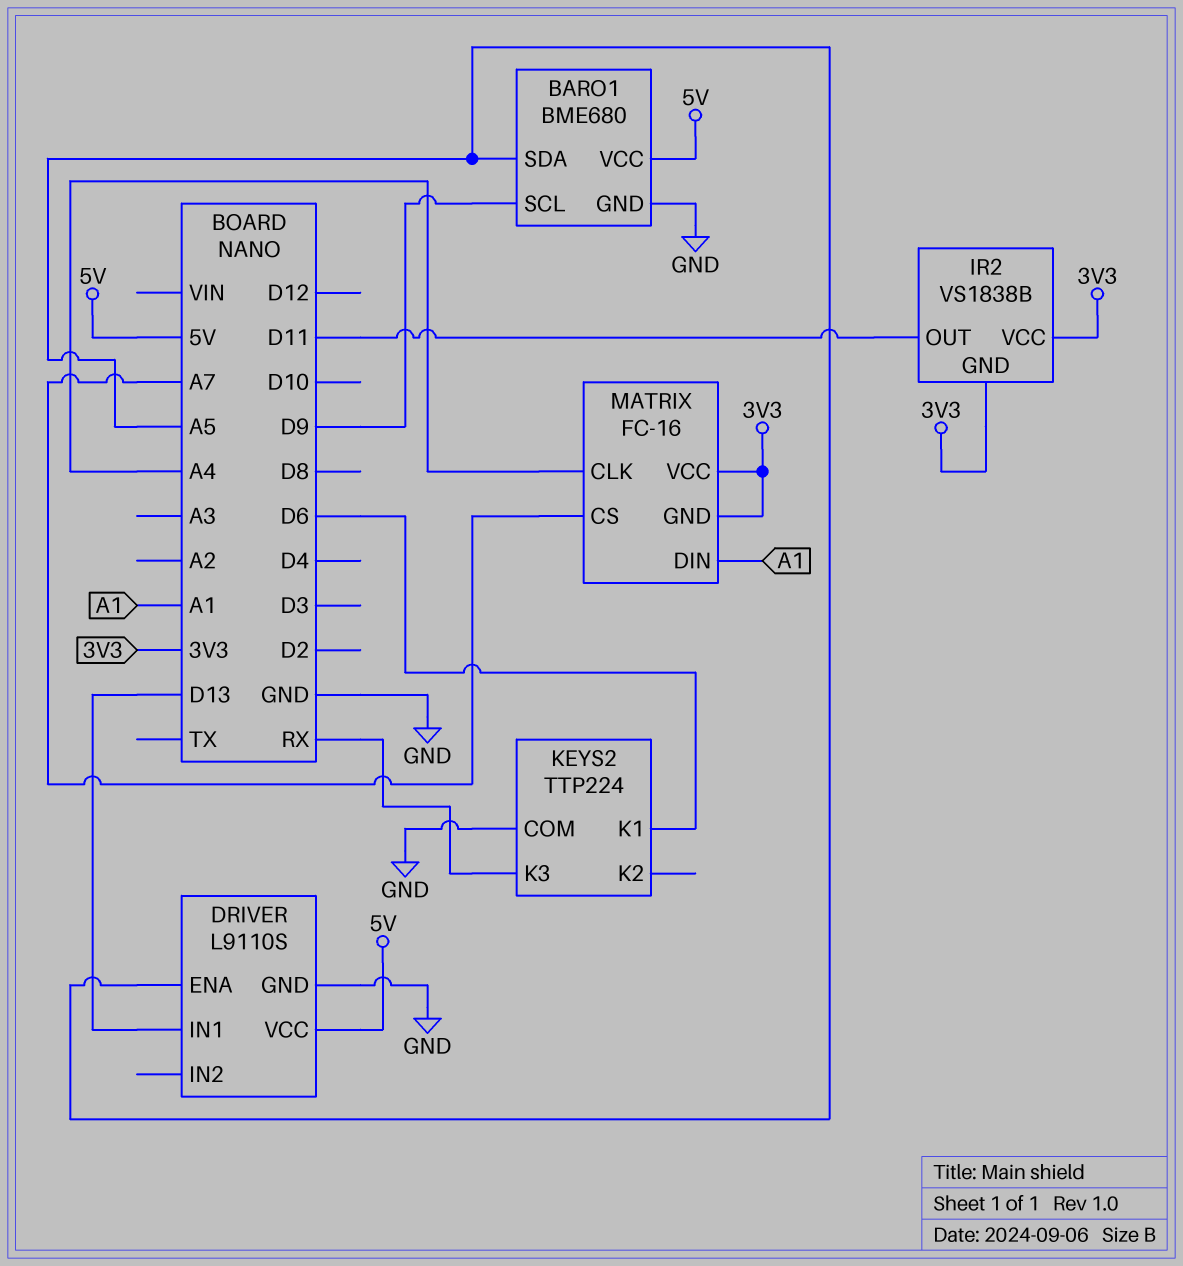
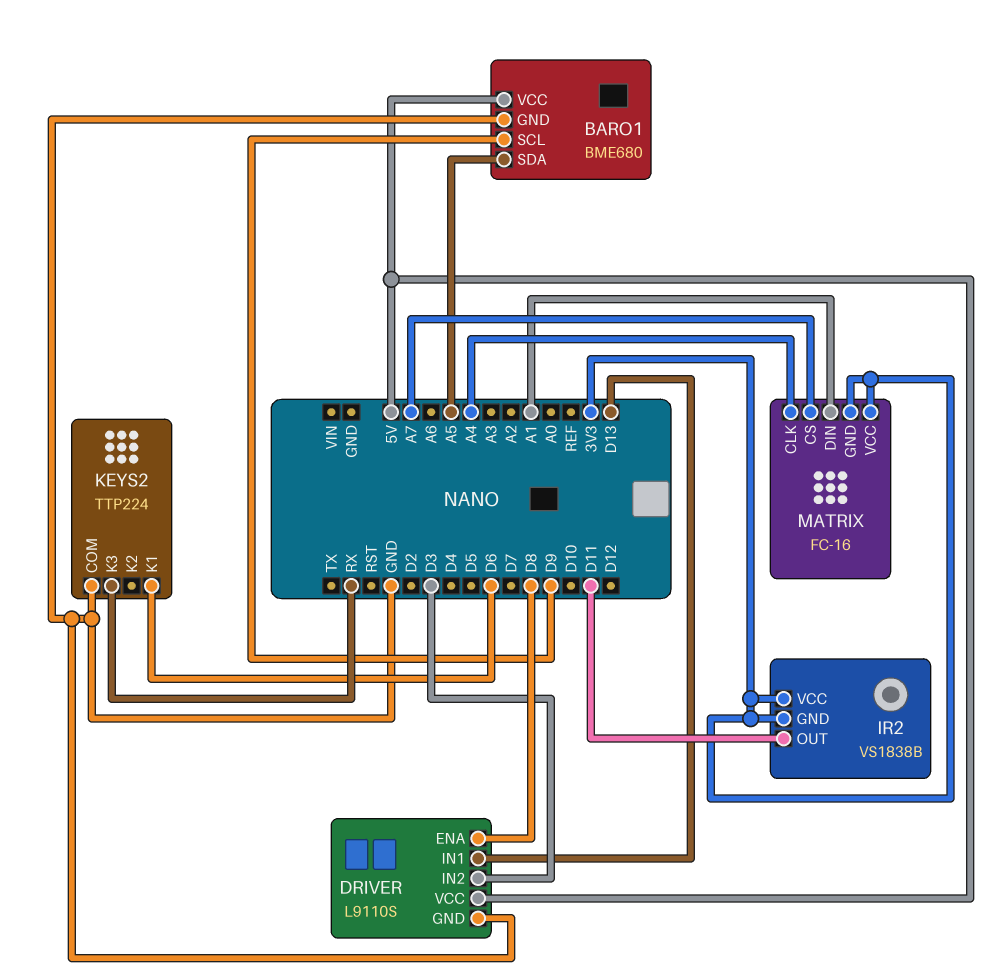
DRIVER pin ENA: A5 -> D8
DRIVER pin IN2: none -> D3

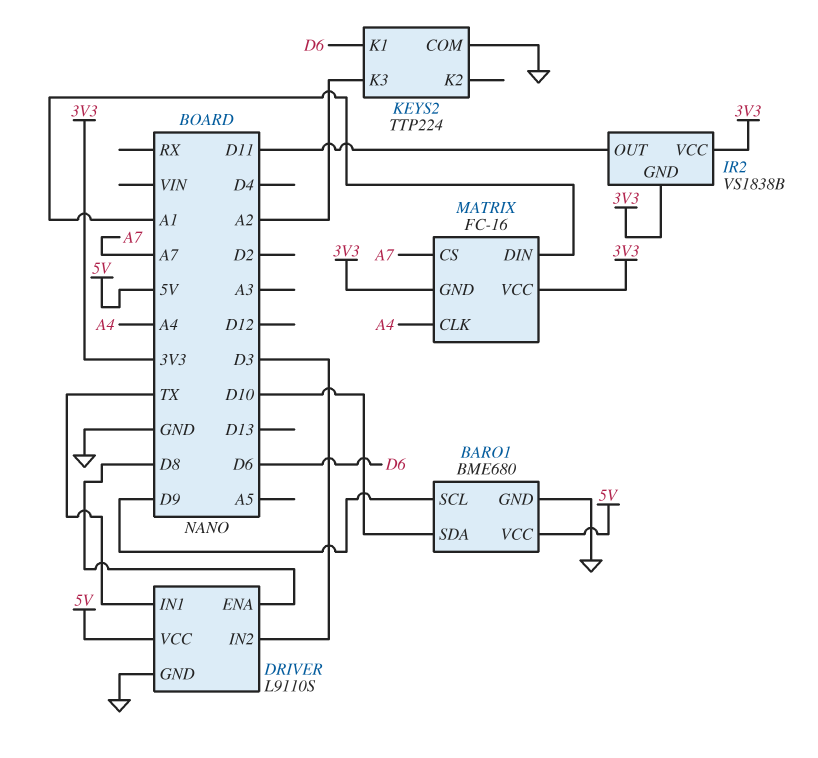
BARO1 pin SDA: A5 -> D10
DRIVER pin IN1: D13 -> TX
KEYS2 pin K3: RX -> A2

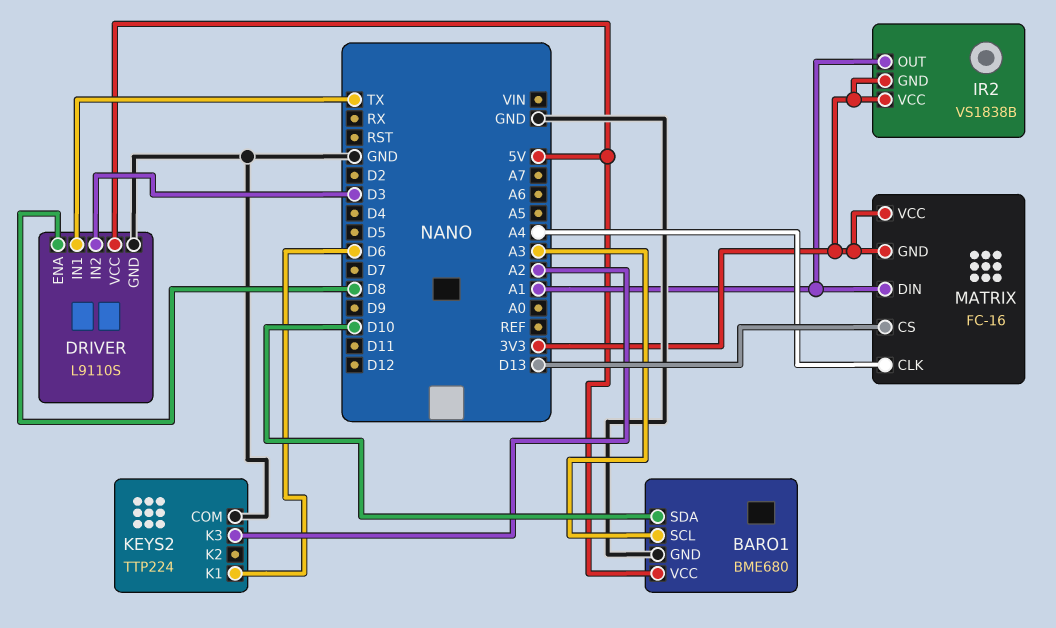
BARO1 pin SCL: D9 -> A3
IR2 pin OUT: D11 -> A1
MATRIX pin CS: A7 -> D13

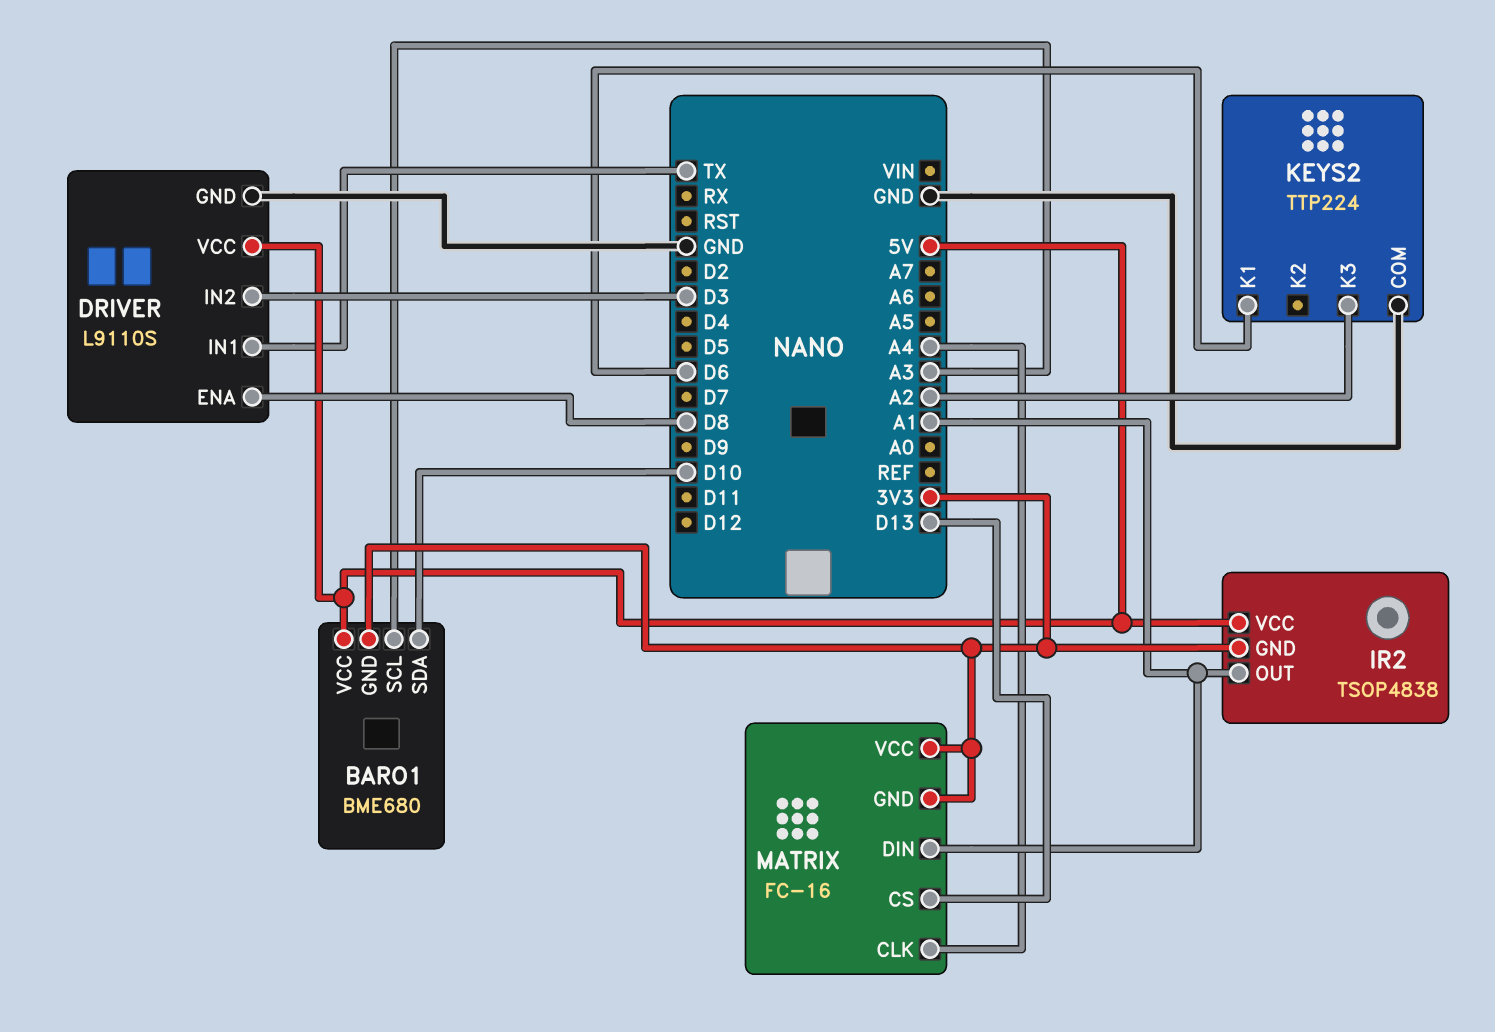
BARO1 pin GND: GND -> 3V3
IR2: VS1838B -> TSOP4838
IR2 pin VCC: 3V3 -> 5V

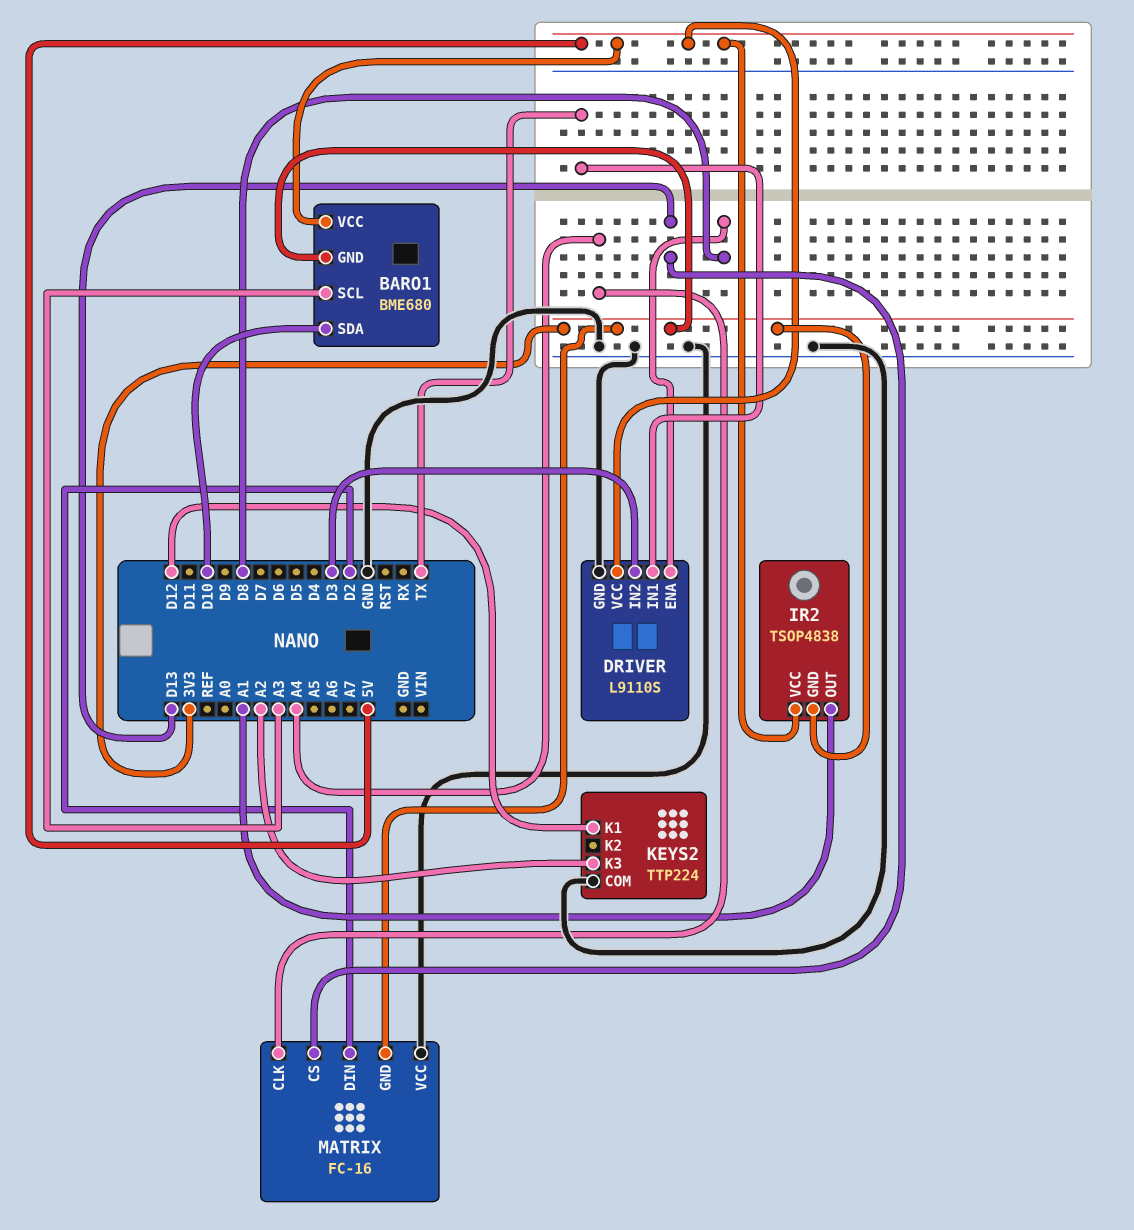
KEYS2 pin K1: D6 -> D12
MATRIX pin DIN: A1 -> D2
MATRIX pin VCC: 3V3 -> GND

